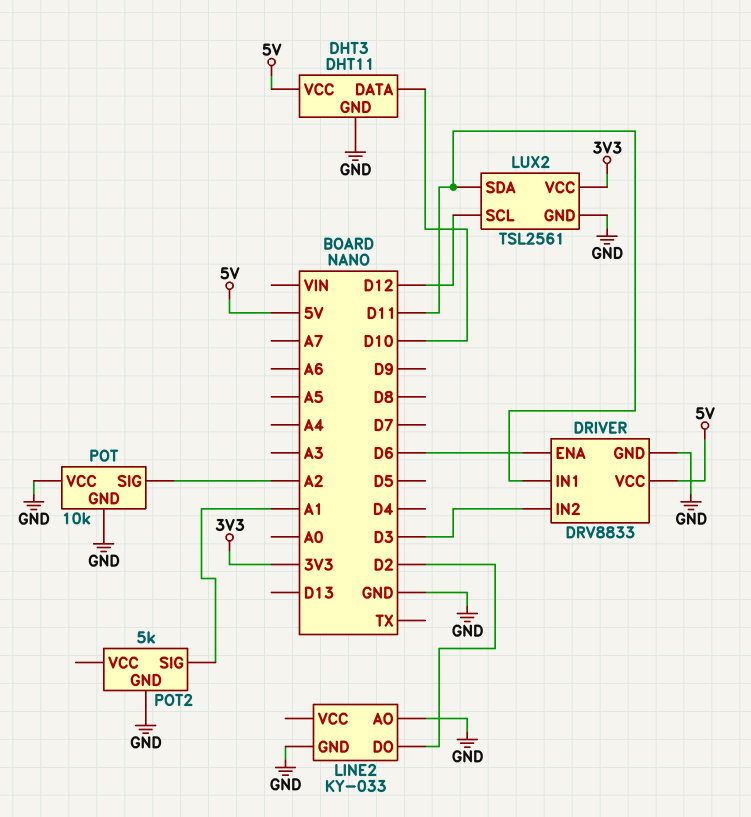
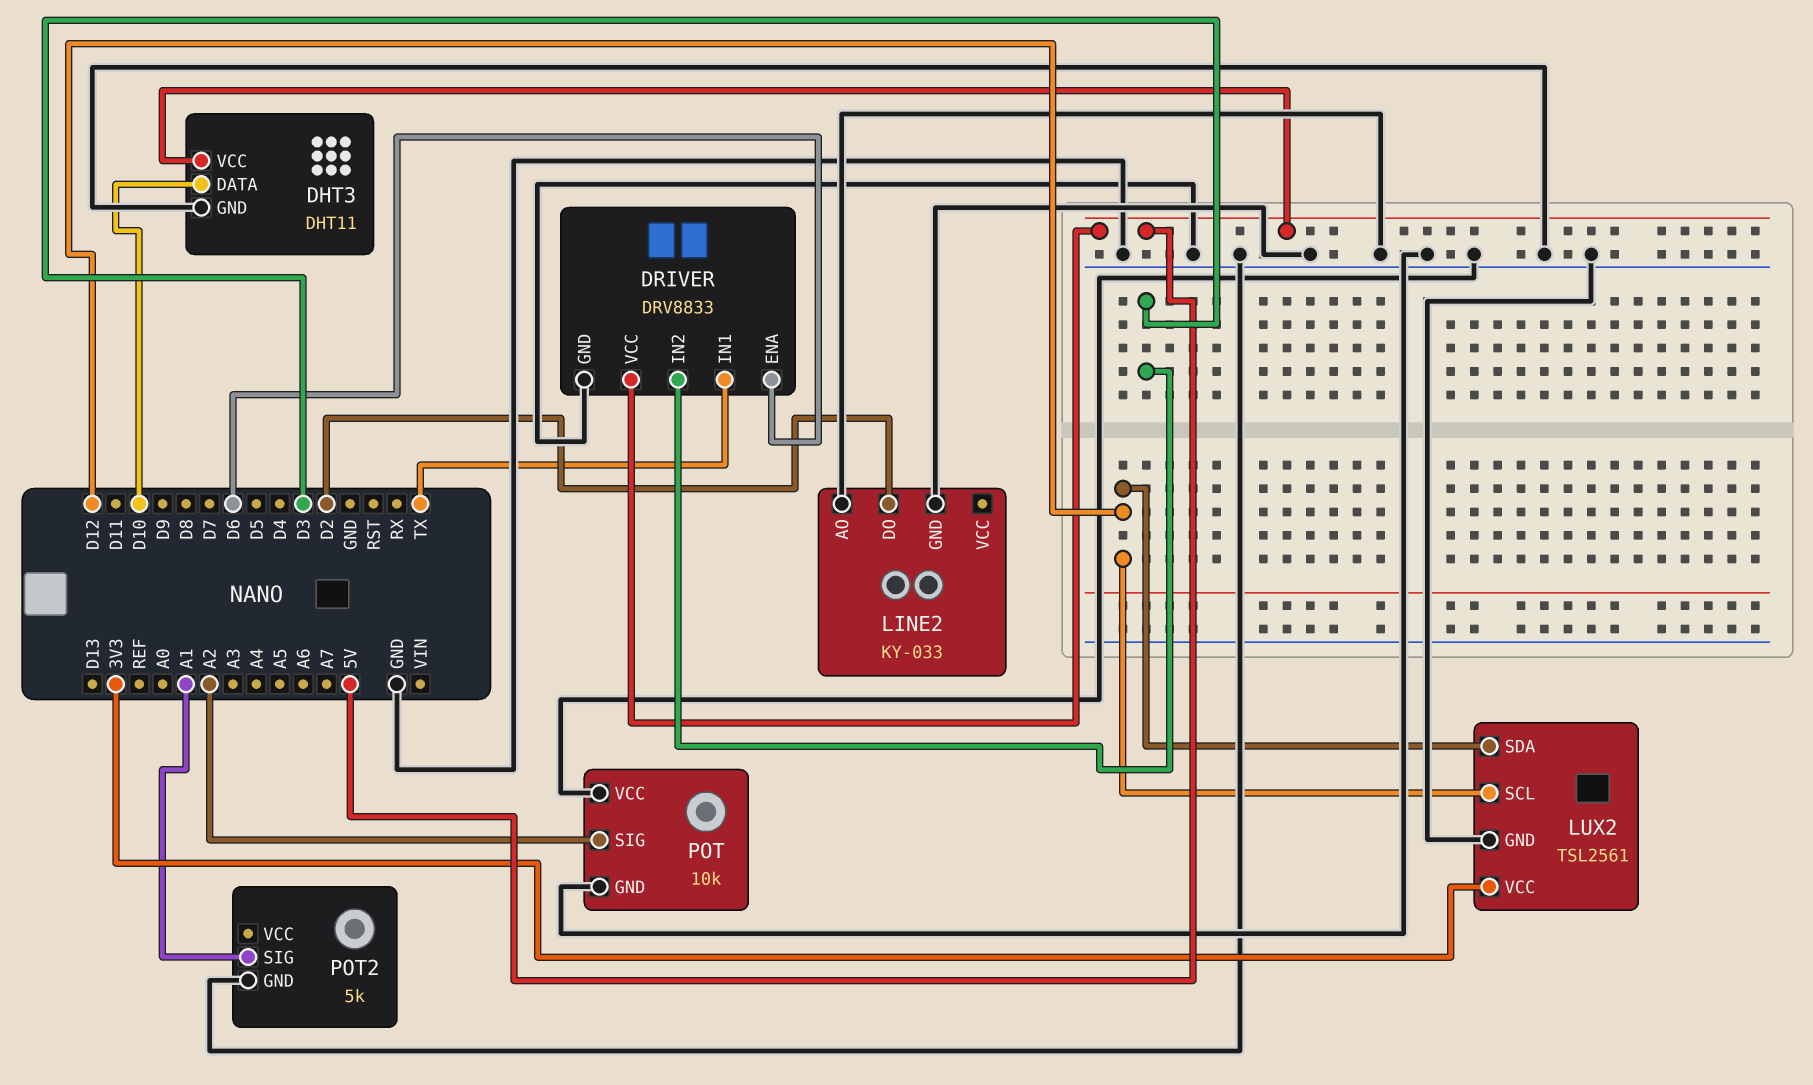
DRIVER pin IN1: D11 -> TX
LUX2 pin SDA: D11 -> D12

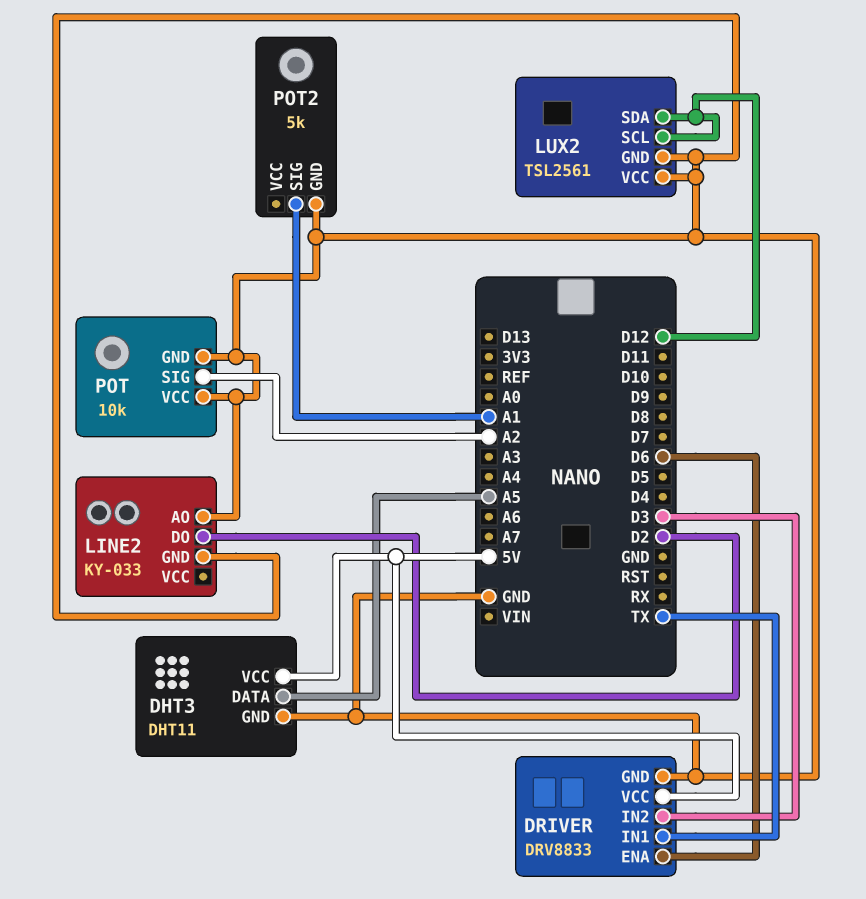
DHT3 pin DATA: D10 -> A5
LUX2 pin VCC: 3V3 -> GND

